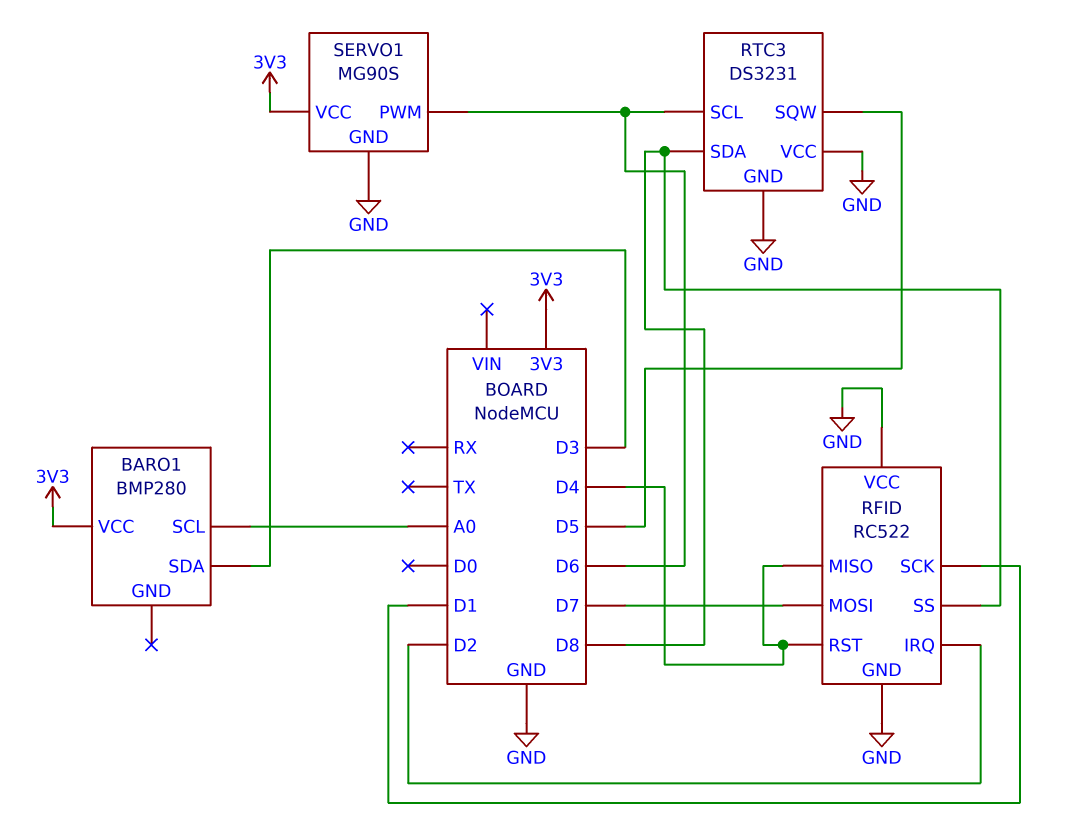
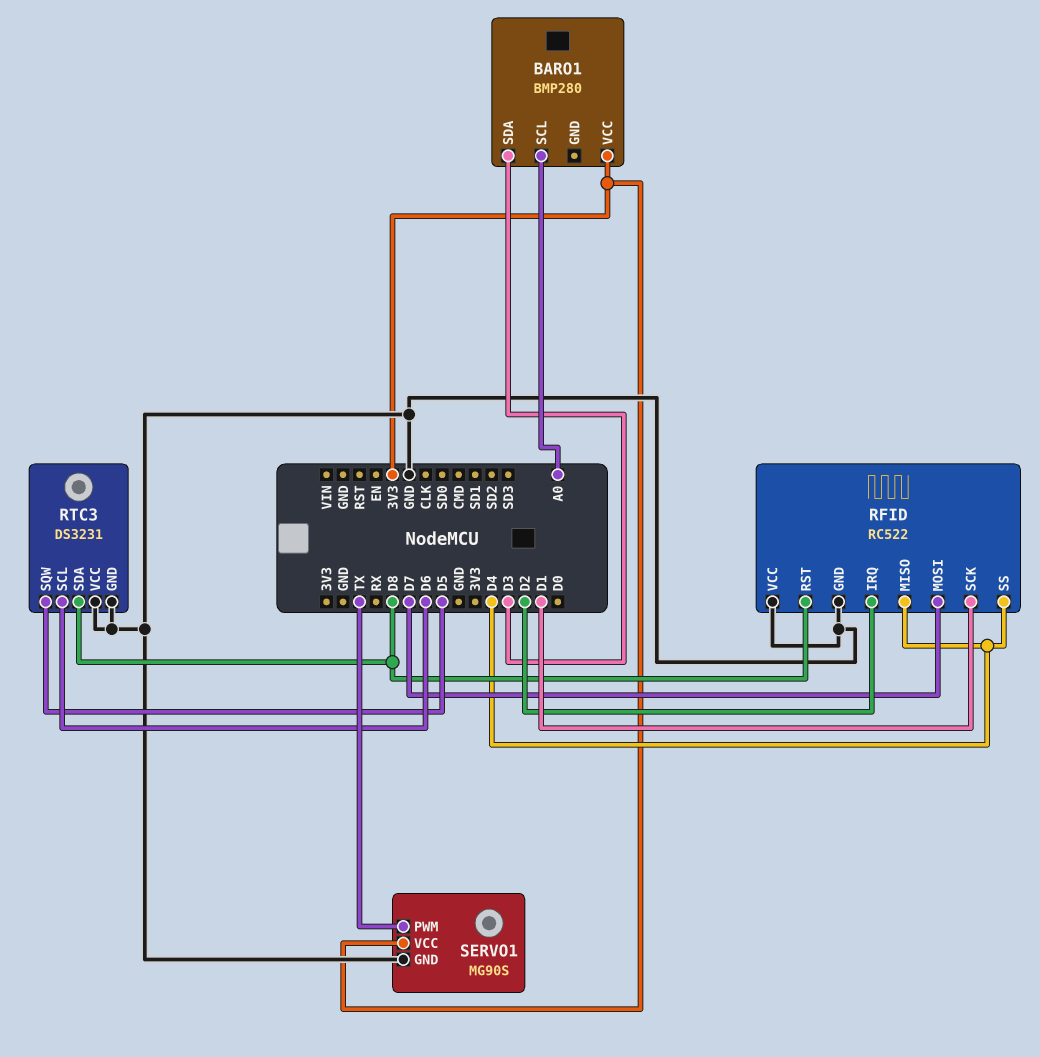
RFID pin RST: D4 -> D8
RFID pin SS: D8 -> D4
SERVO1 pin PWM: D6 -> TX

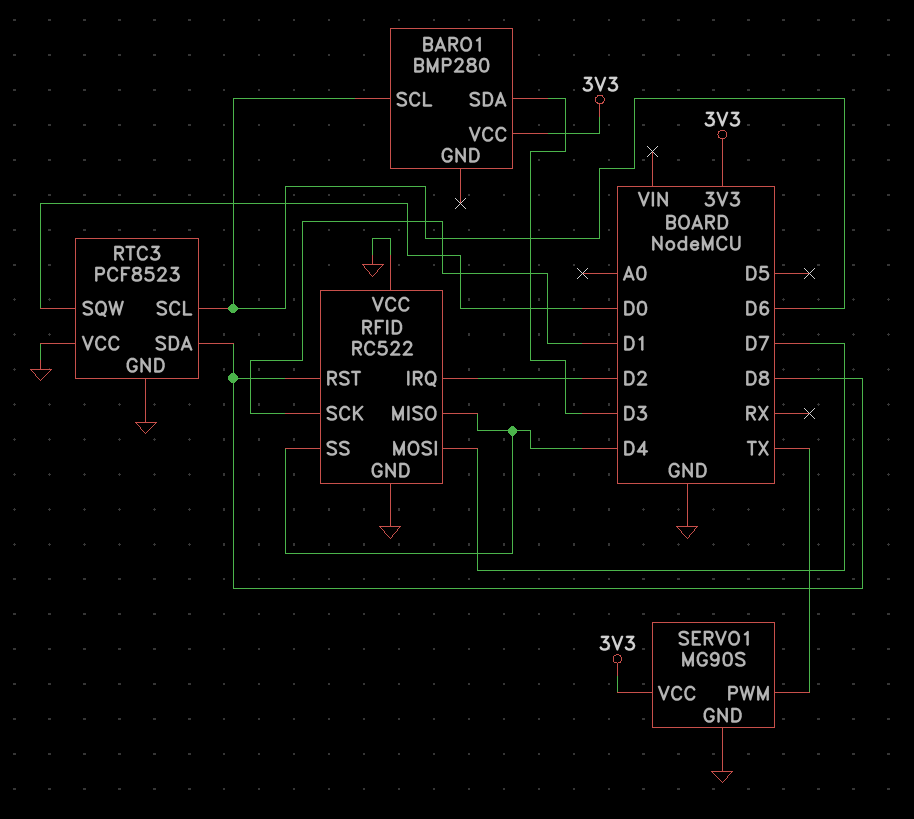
BARO1 pin SCL: A0 -> D6
RTC3: DS3231 -> PCF8523
RTC3 pin SQW: D5 -> D0

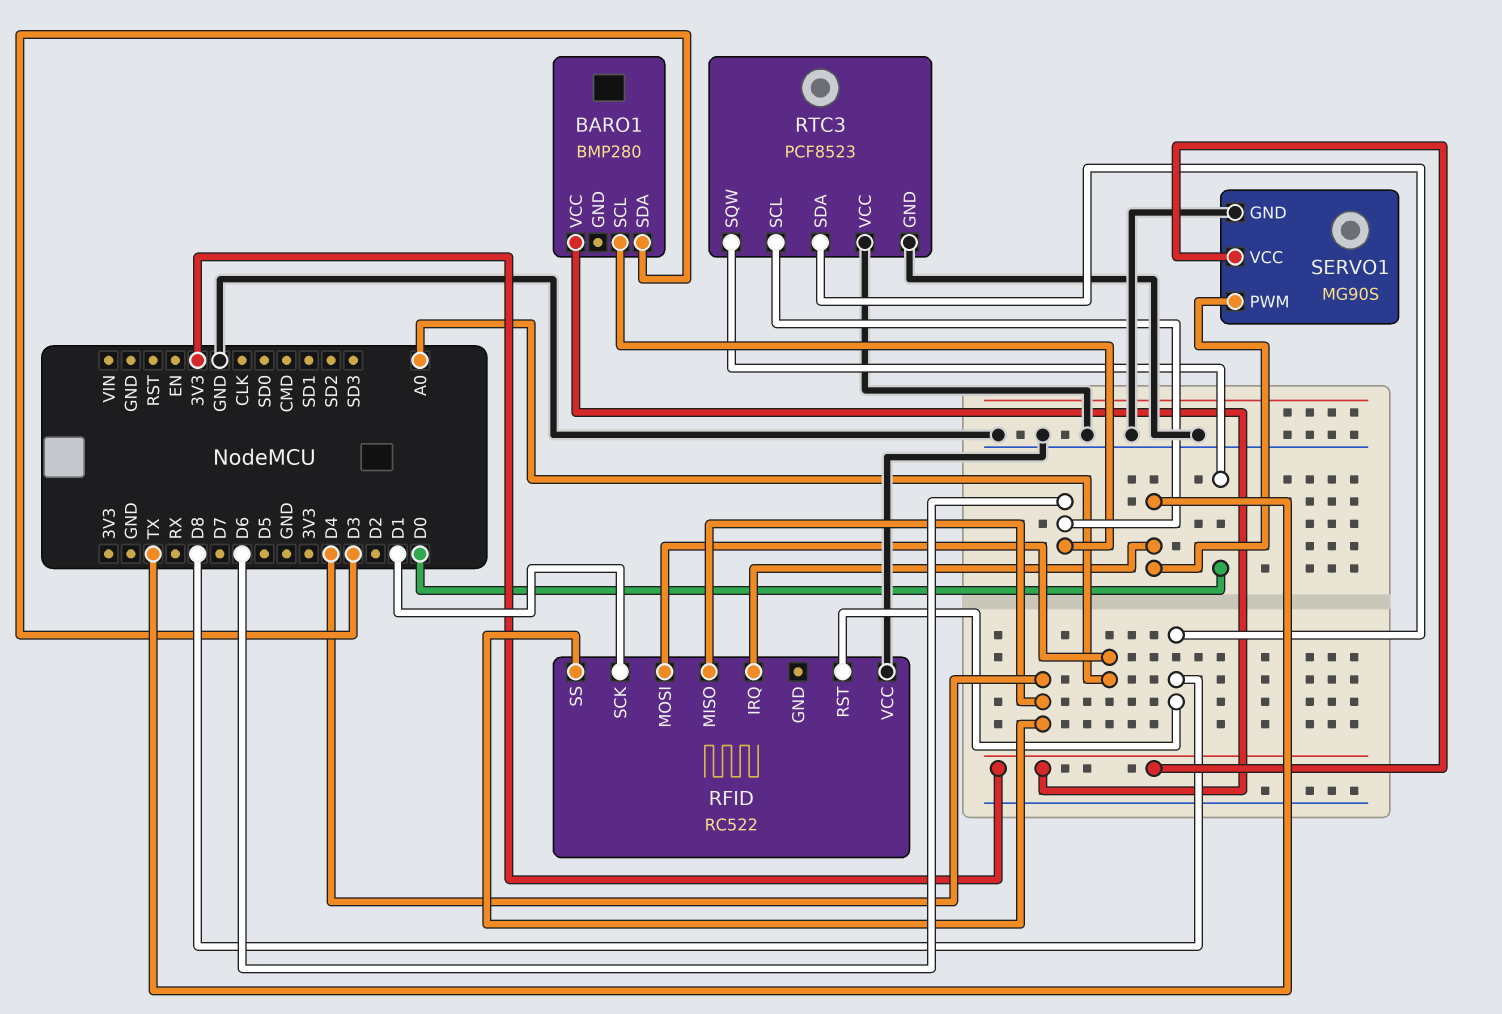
RFID pin GND: GND -> none
RFID pin IRQ: D2 -> TX
RFID pin MOSI: D7 -> A0

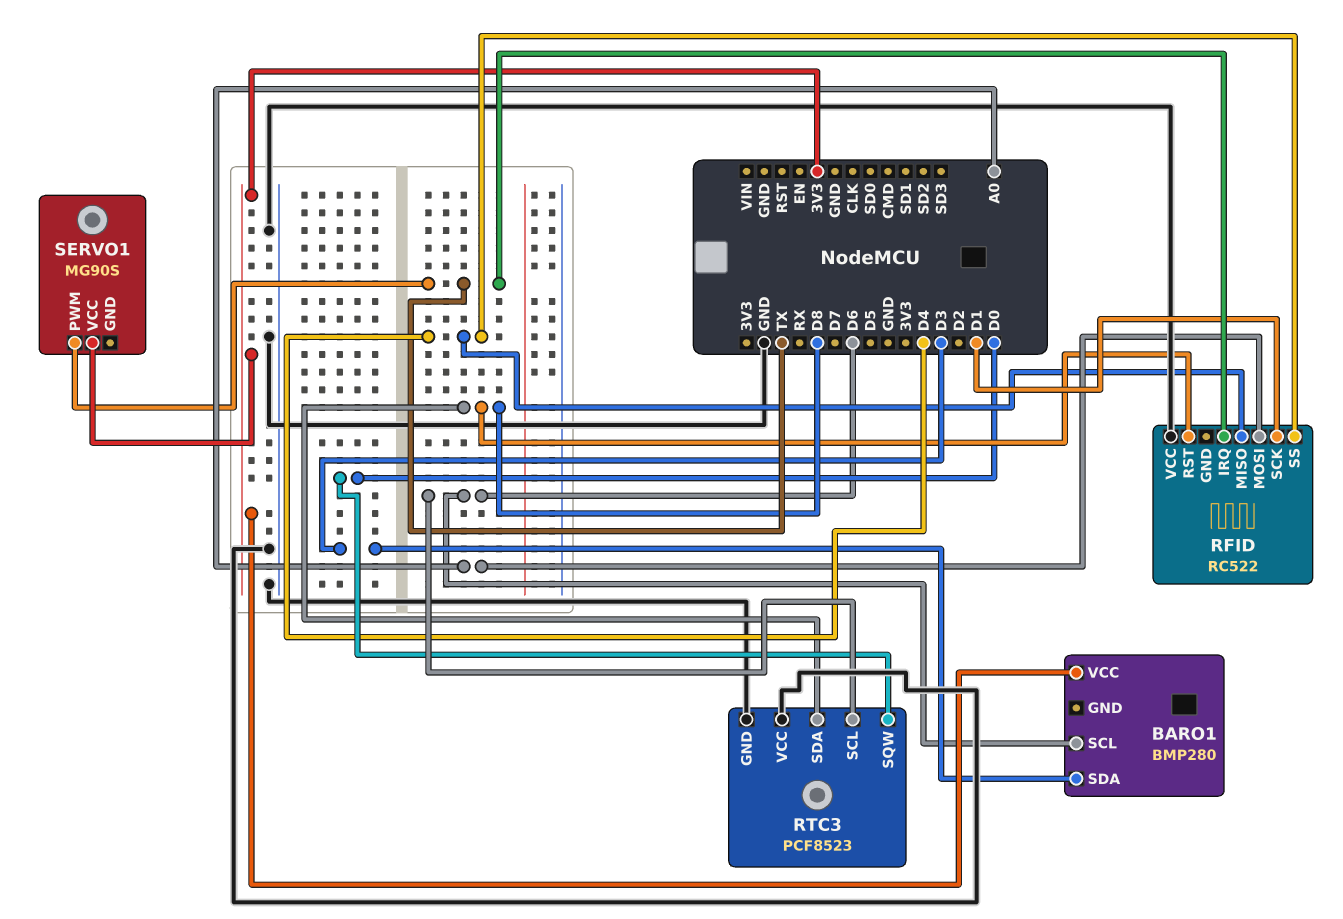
SERVO1 pin GND: GND -> none

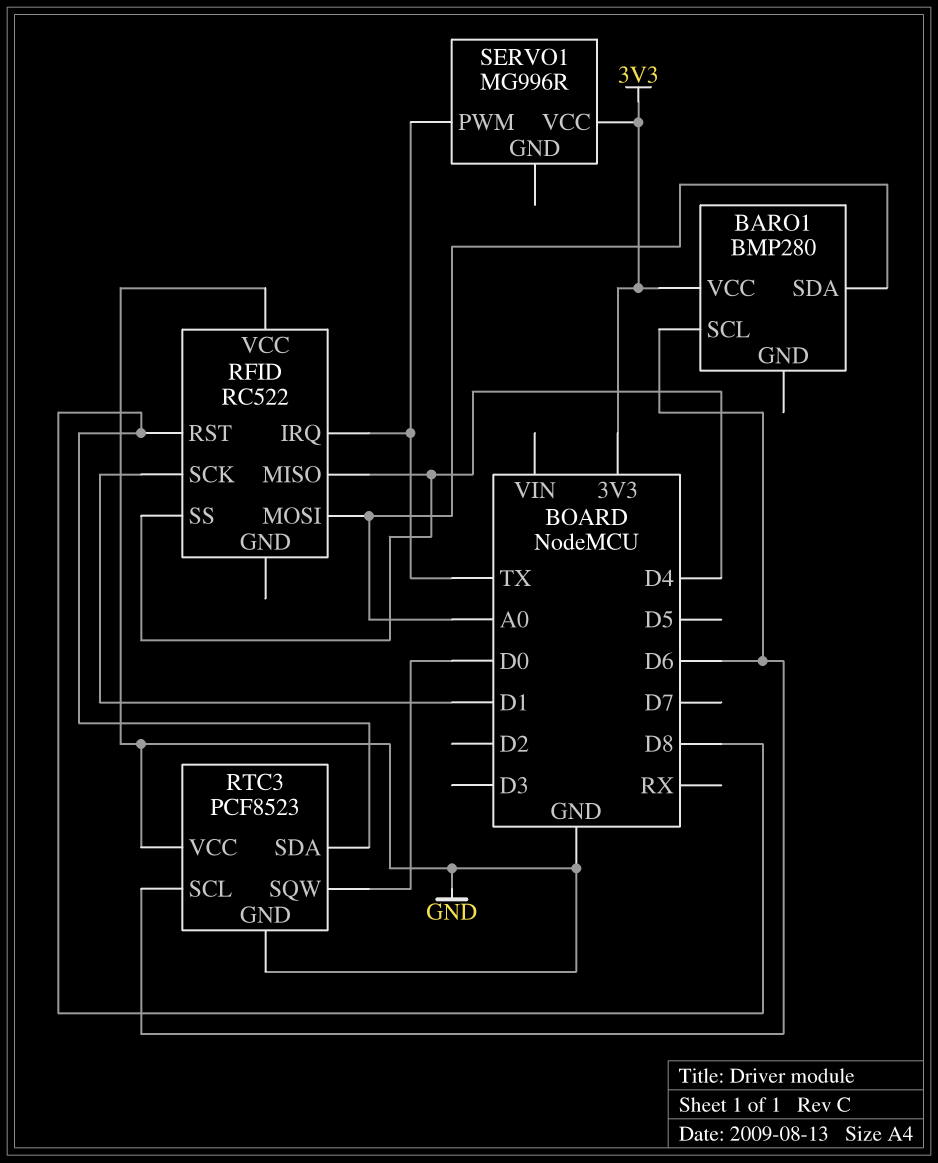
BARO1 pin SDA: D3 -> A0
SERVO1: MG90S -> MG996R

